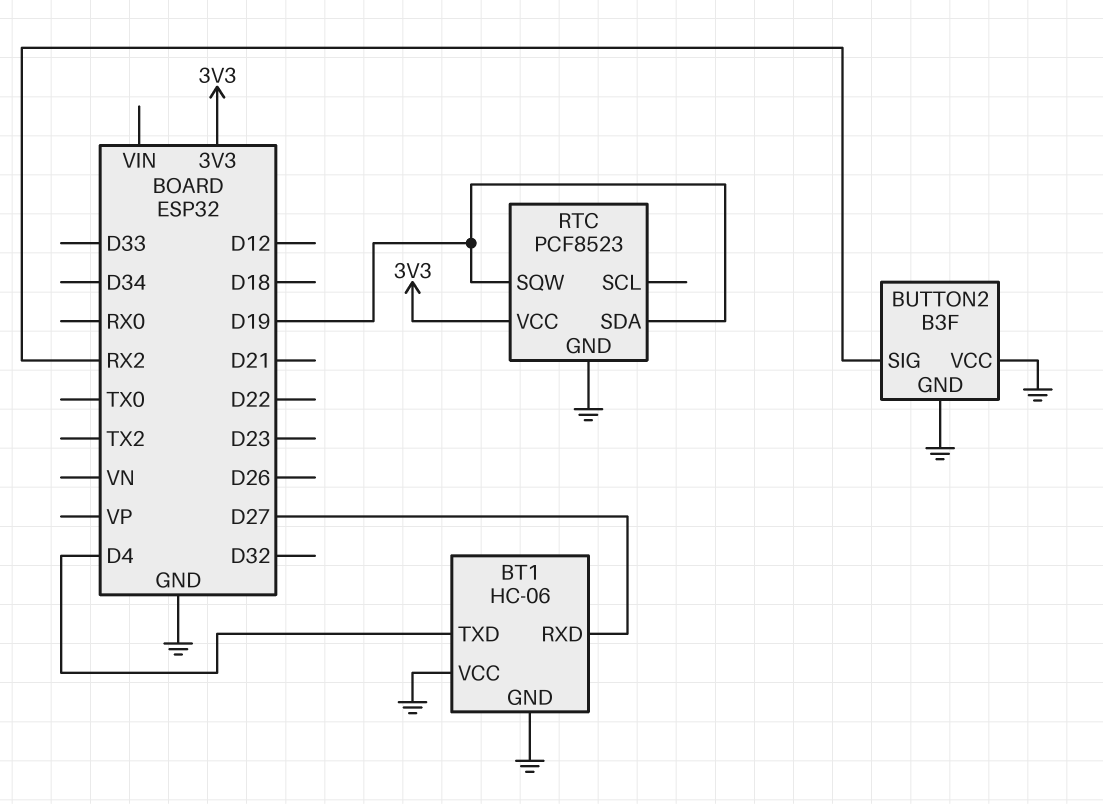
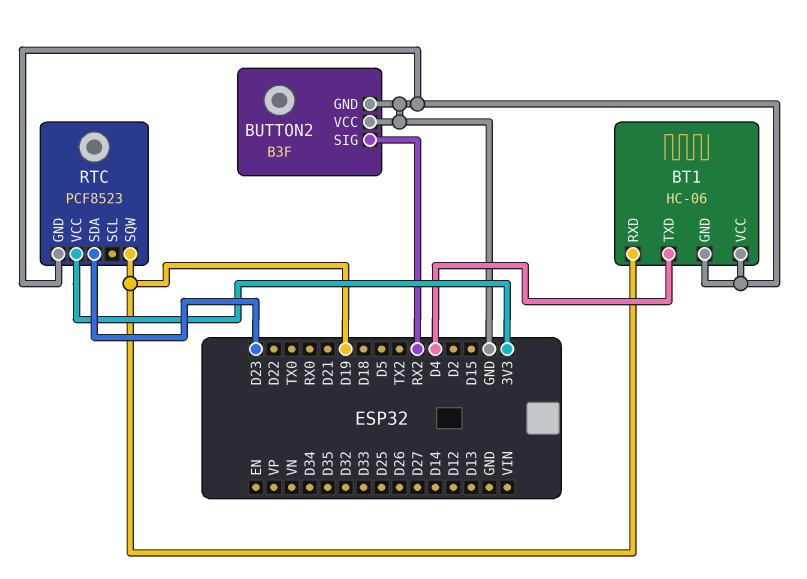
BT1 pin RXD: D27 -> D19
RTC pin SDA: D19 -> D23

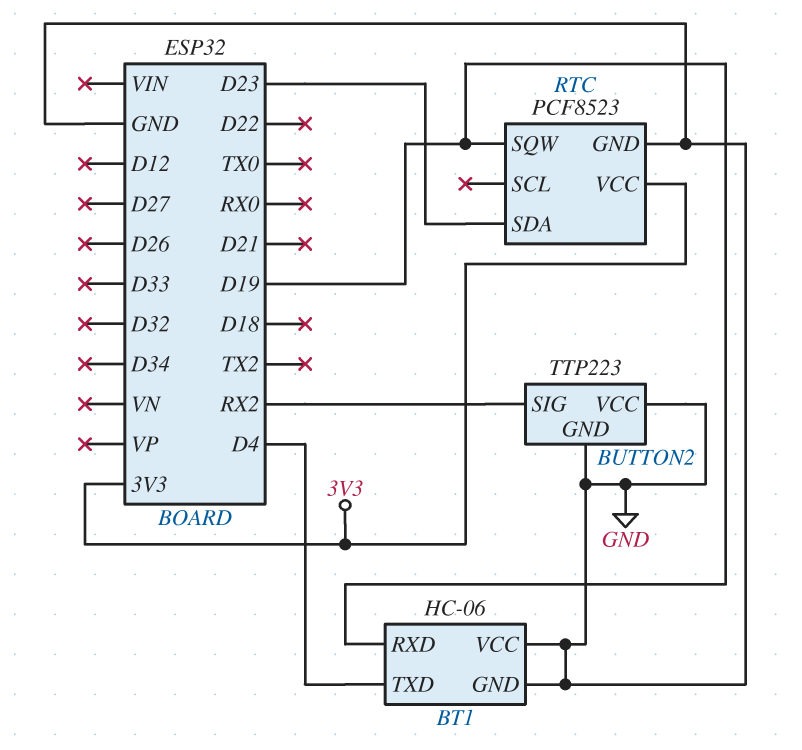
BUTTON2: B3F -> TTP223

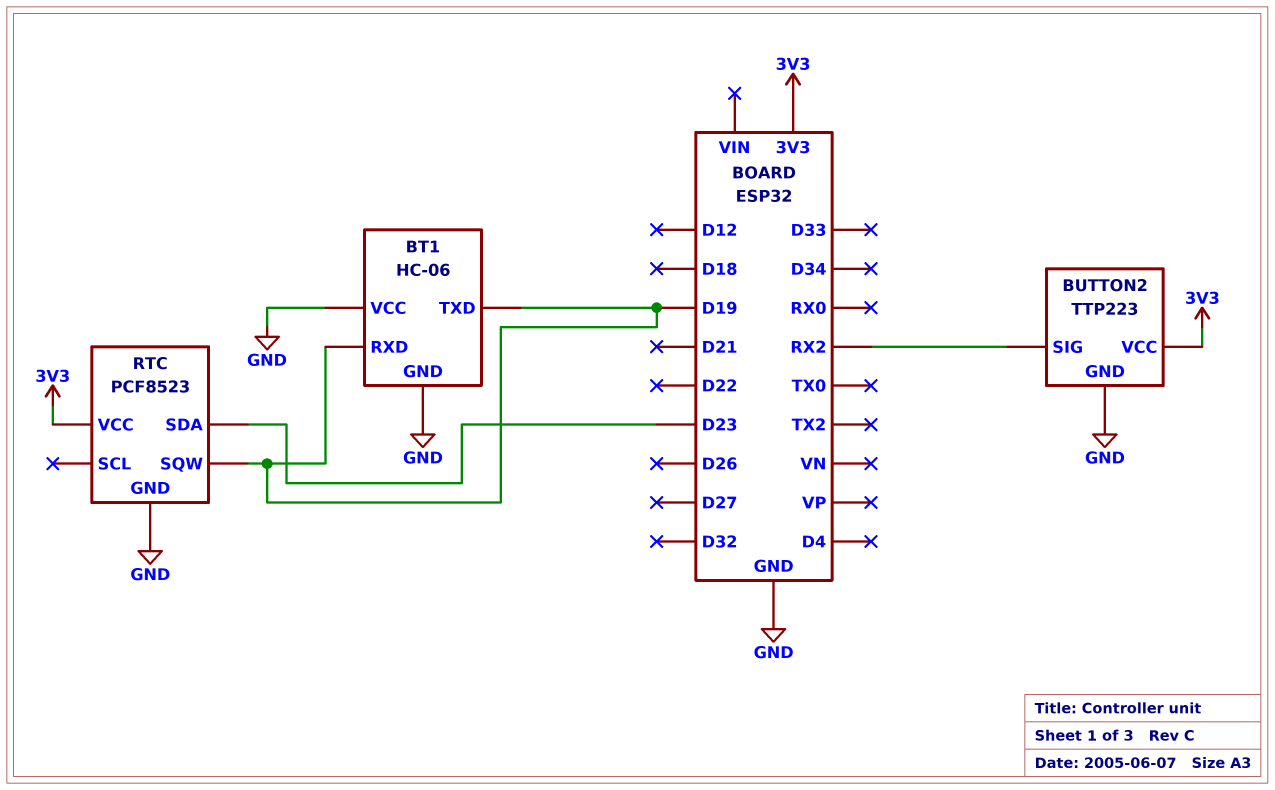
BT1 pin TXD: D4 -> D19
BUTTON2 pin VCC: GND -> 3V3

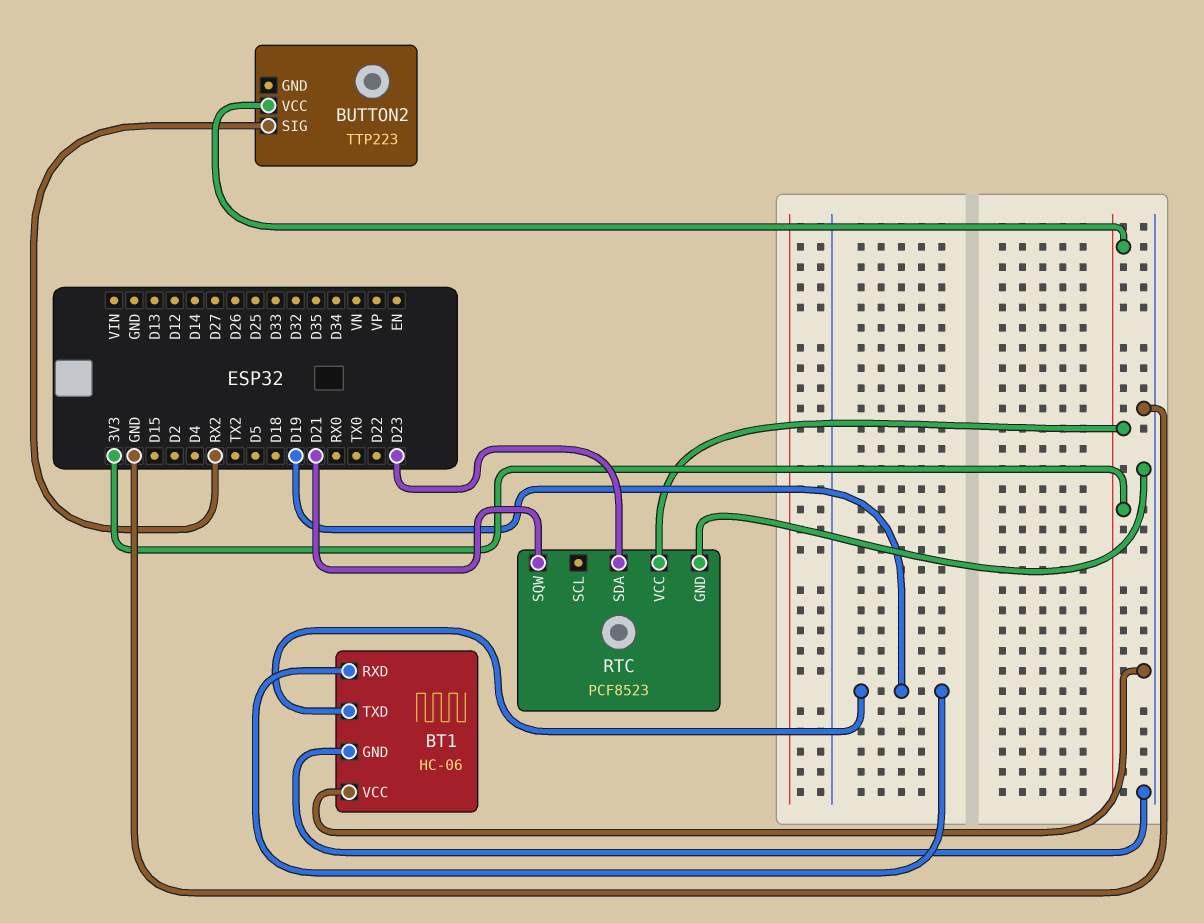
BUTTON2 pin GND: GND -> none
RTC pin SQW: D19 -> D21

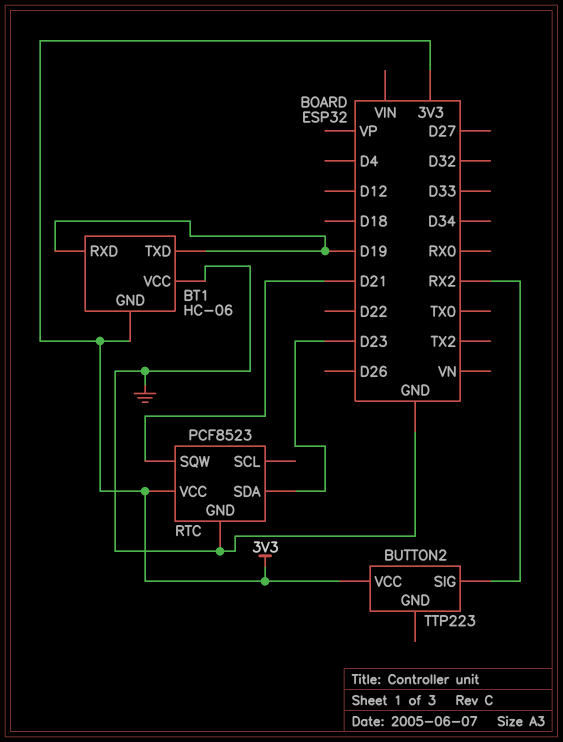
BT1 pin GND: GND -> 3V3

